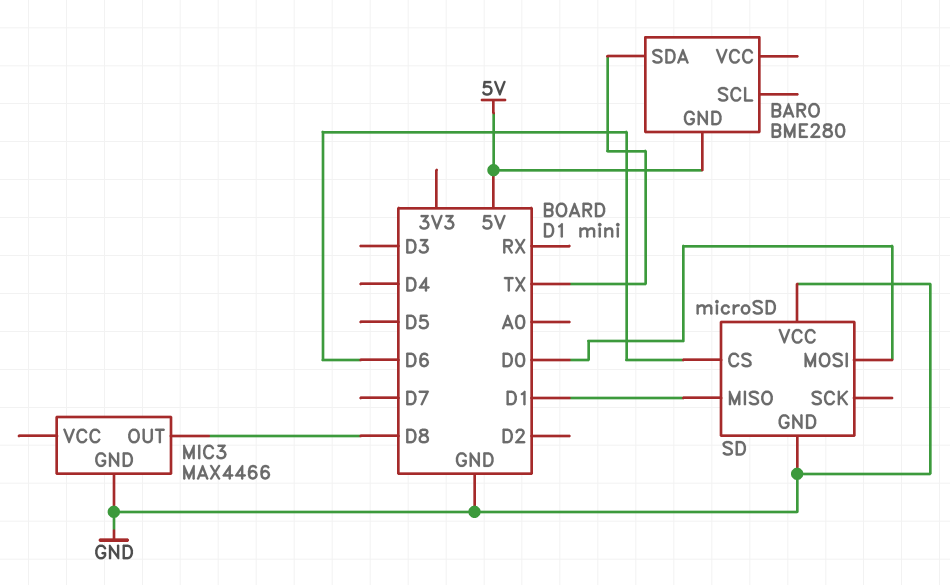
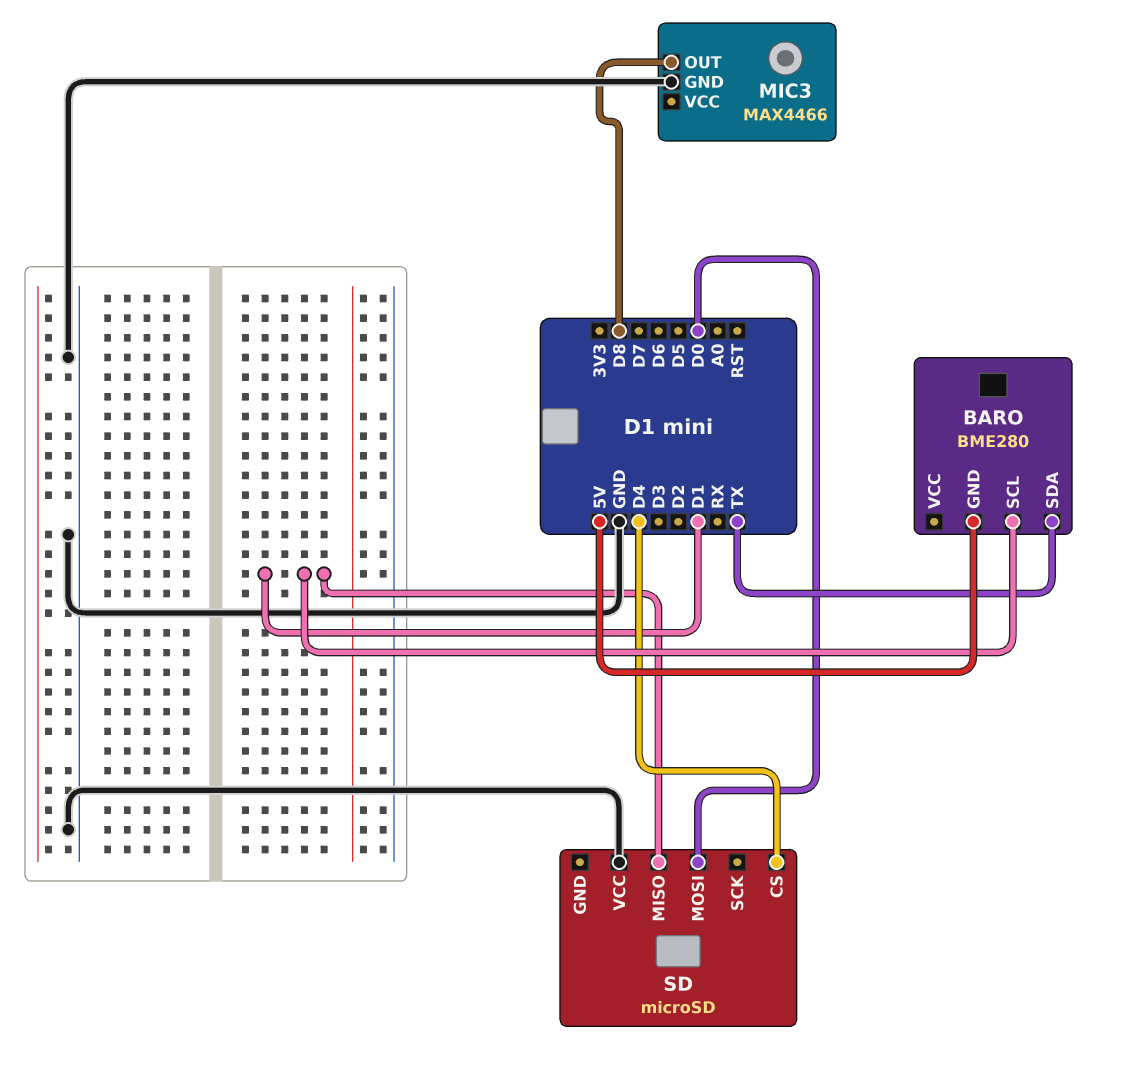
BARO pin SCL: none -> D1
SD pin CS: D6 -> D4
SD pin GND: GND -> none

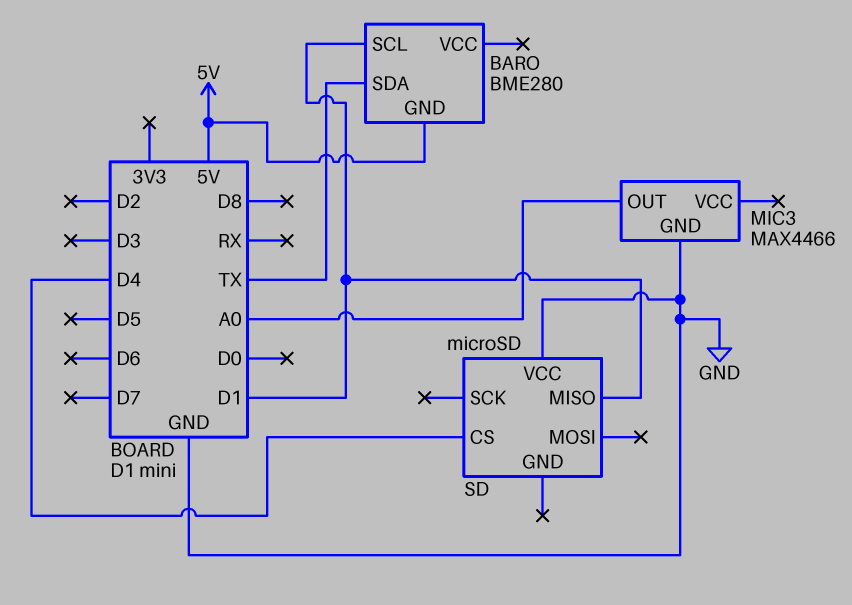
MIC3 pin OUT: D8 -> A0
SD pin MOSI: D0 -> none

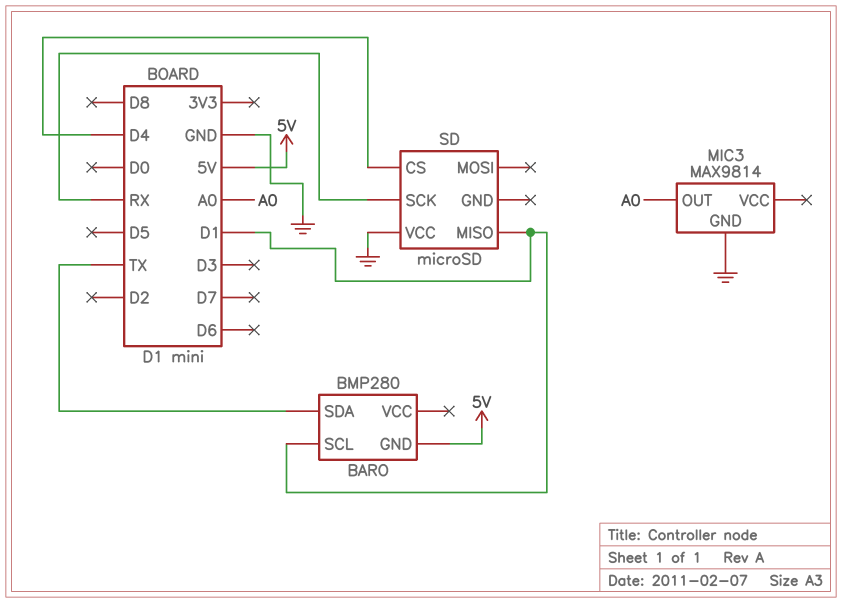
BARO: BME280 -> BMP280
MIC3: MAX4466 -> MAX9814
SD pin SCK: none -> RX

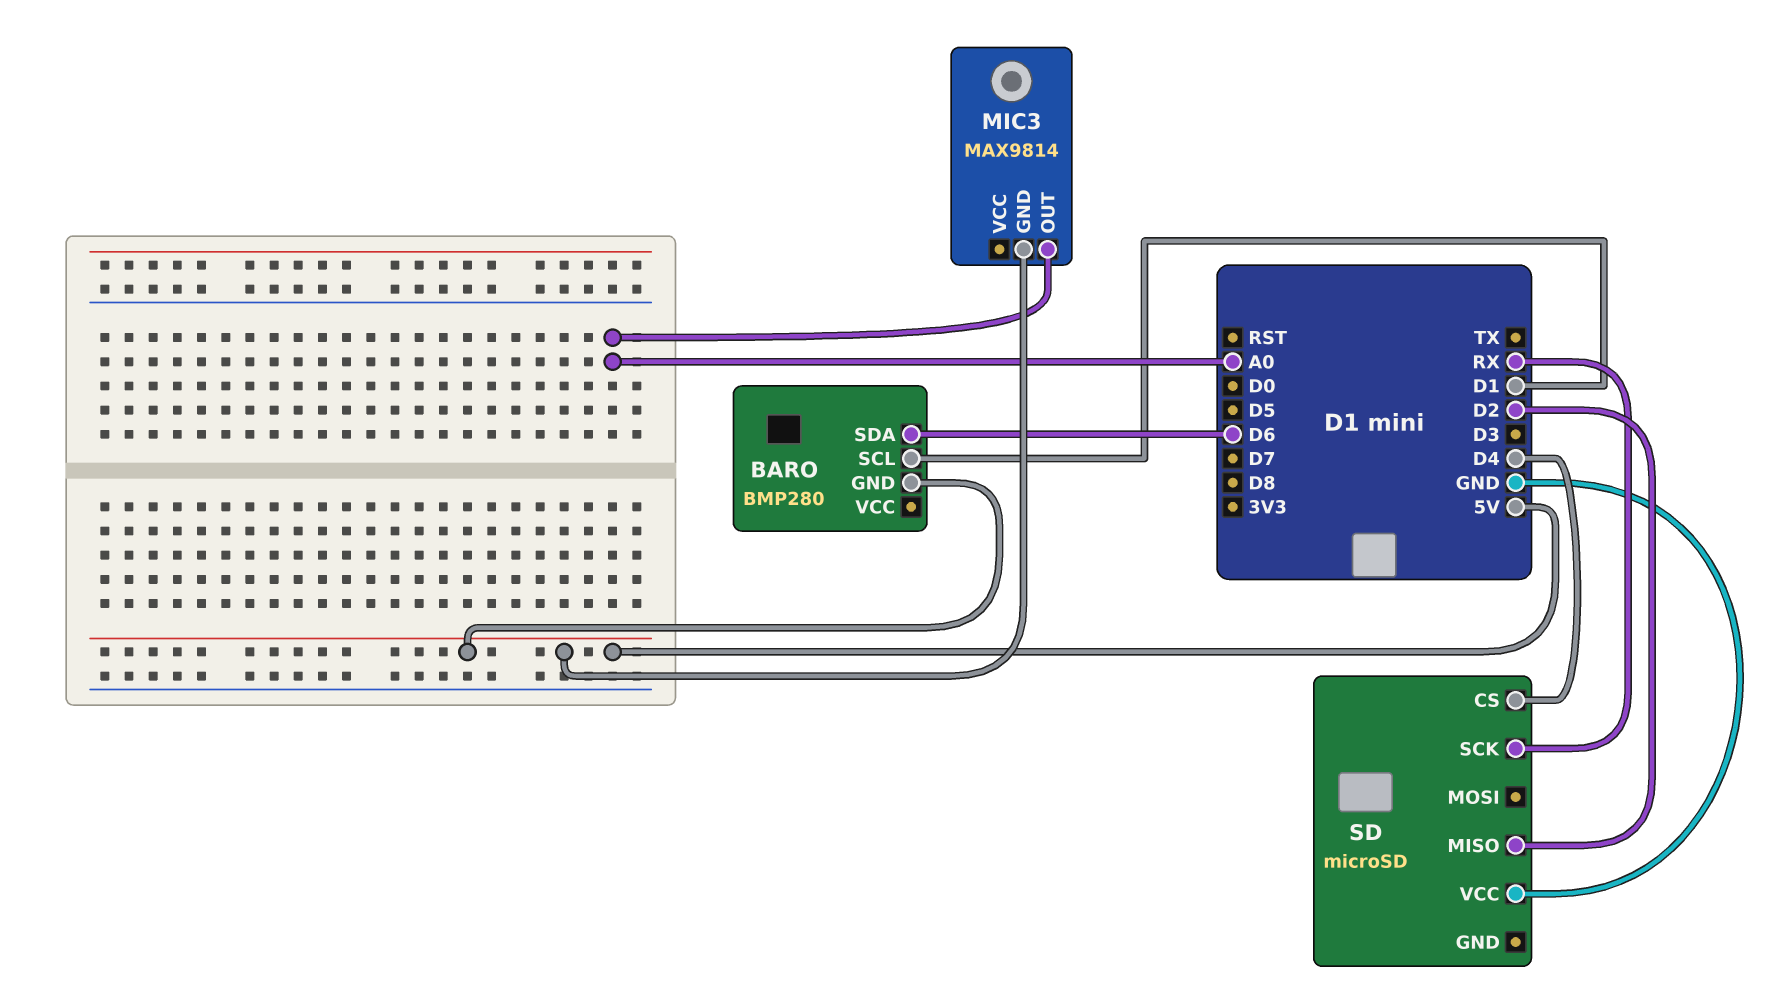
BARO pin SDA: TX -> D6
MIC3 pin GND: GND -> 5V
SD pin MISO: D1 -> D2

